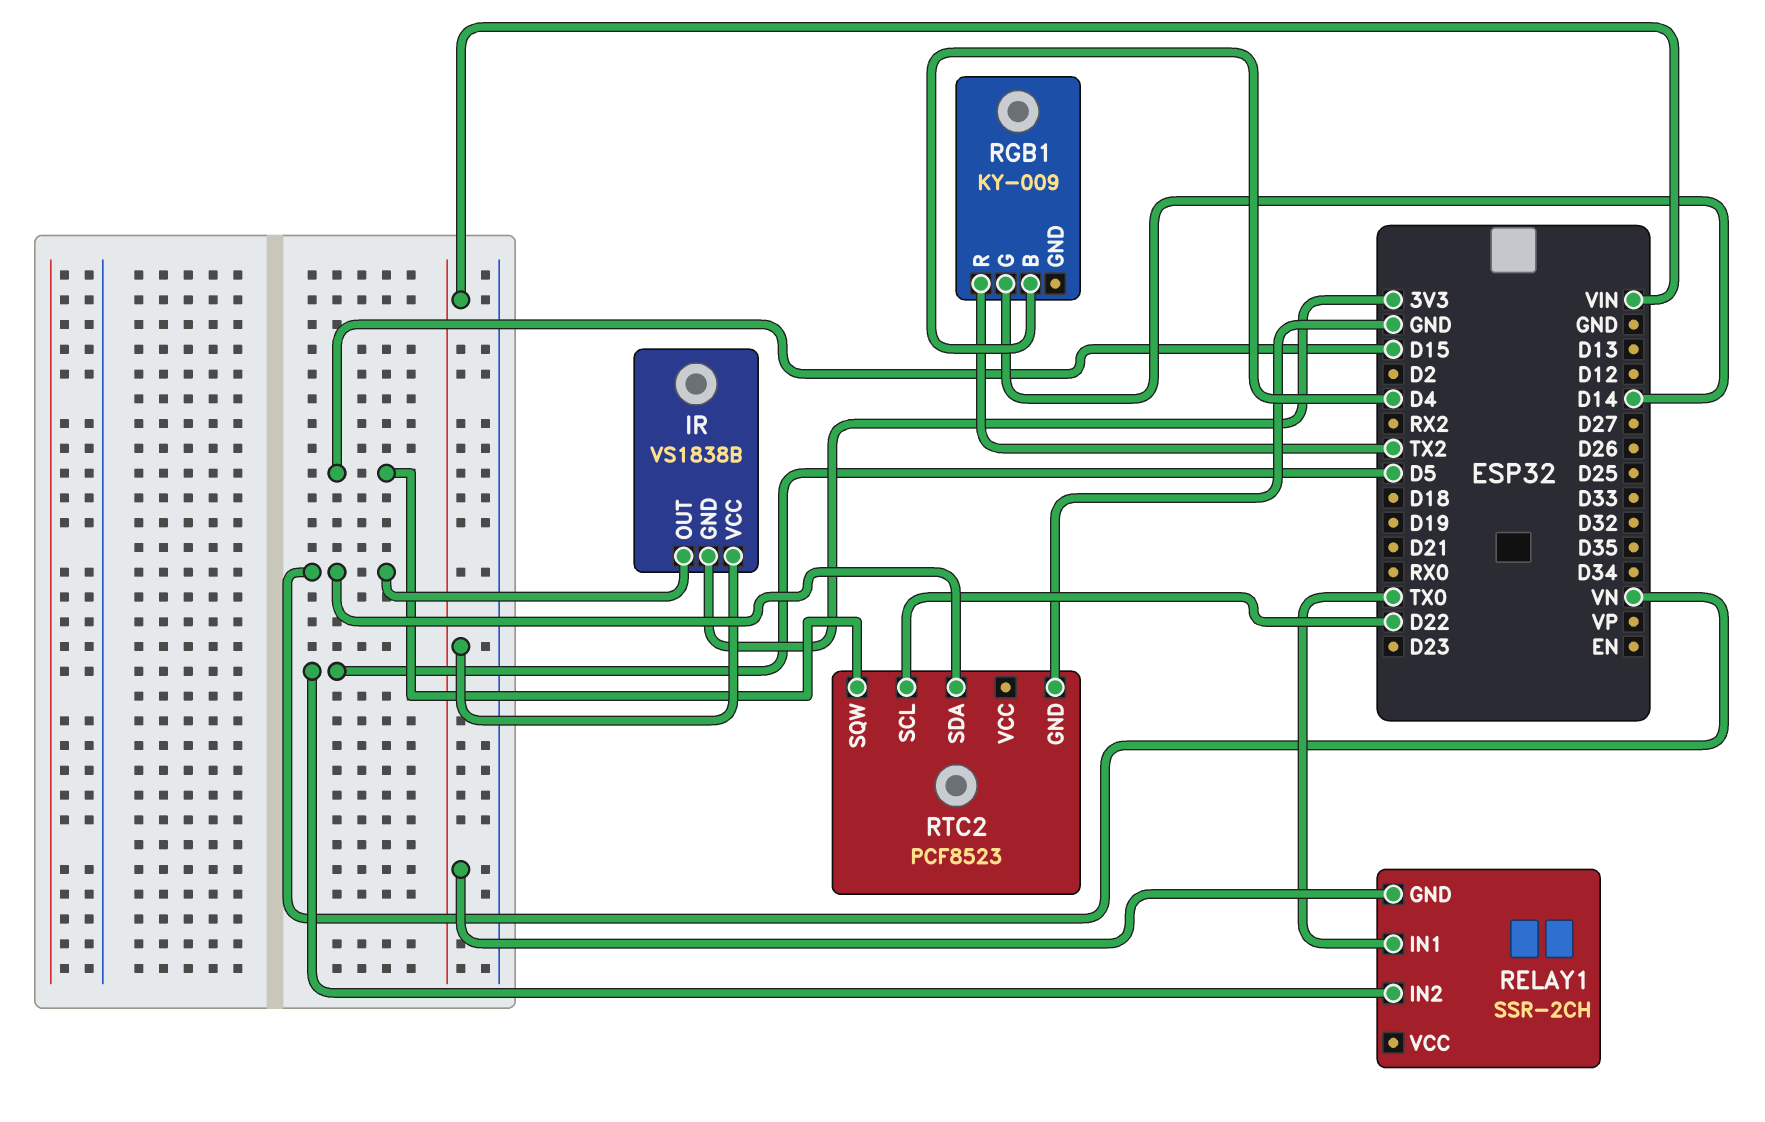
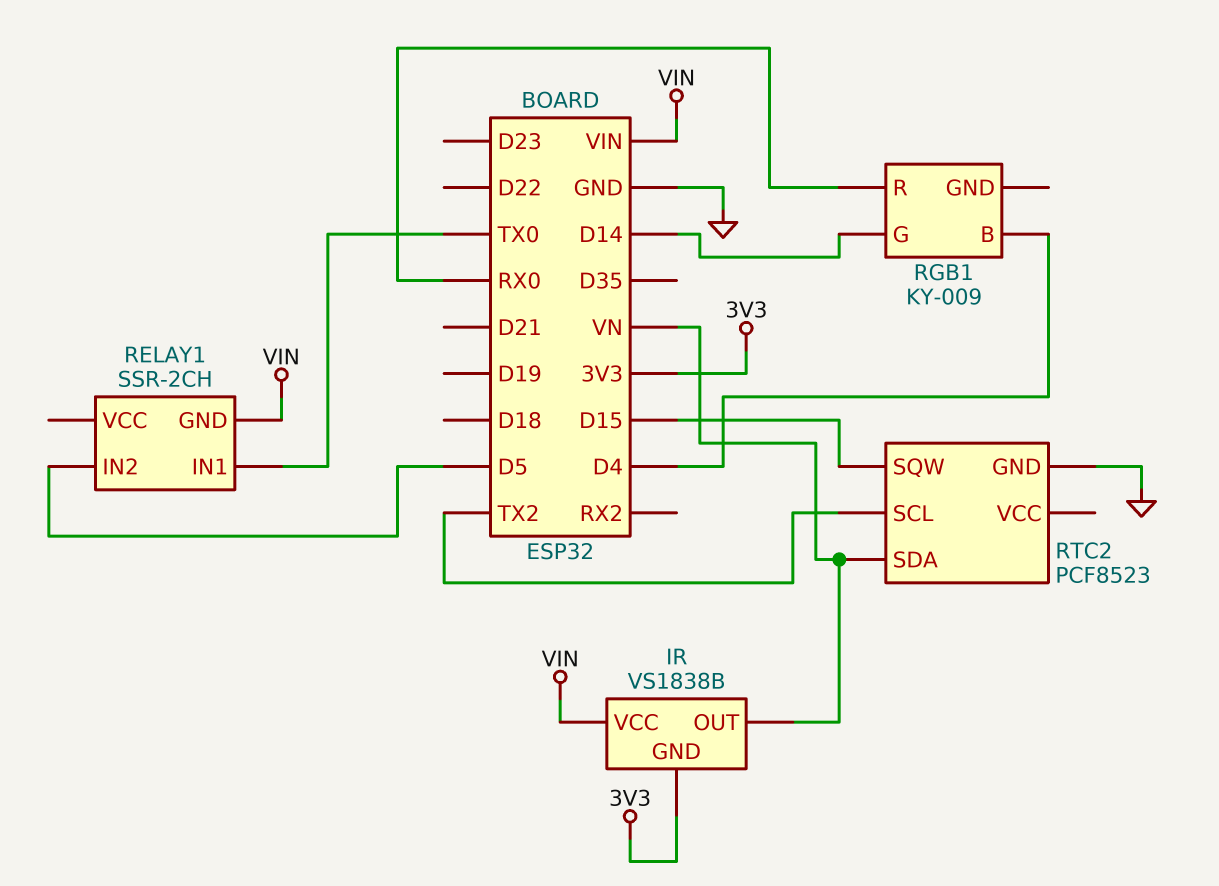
RGB1 pin R: TX2 -> RX0
RTC2 pin SCL: D22 -> TX2

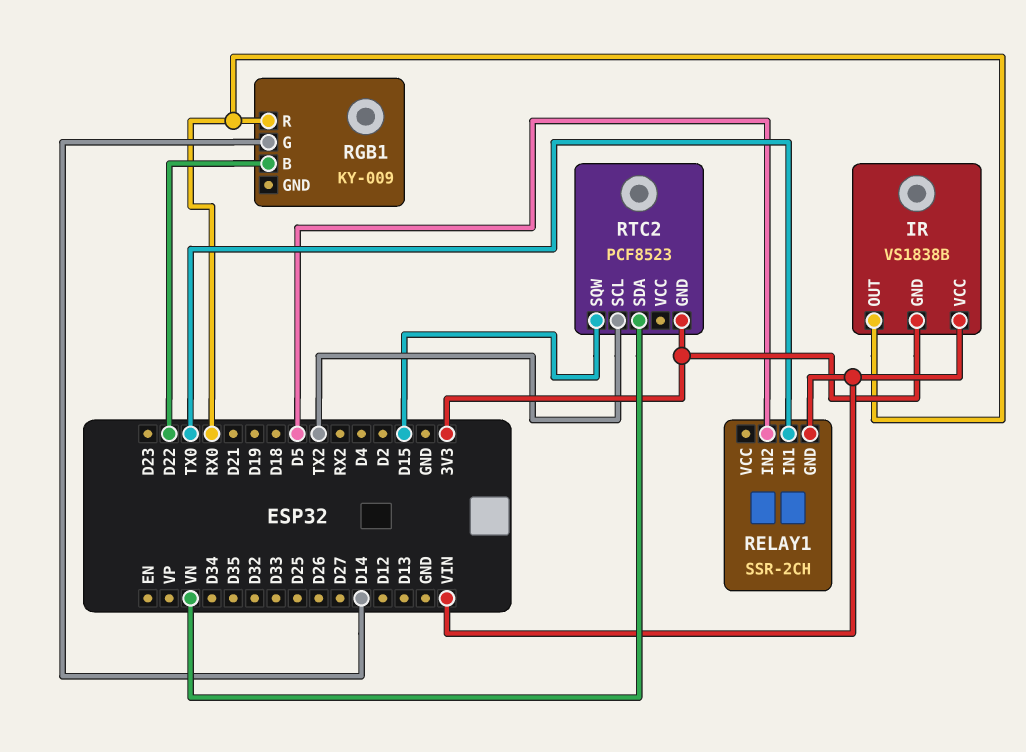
IR pin OUT: VN -> RX0
RGB1 pin B: D4 -> D22
RTC2 pin GND: GND -> 3V3

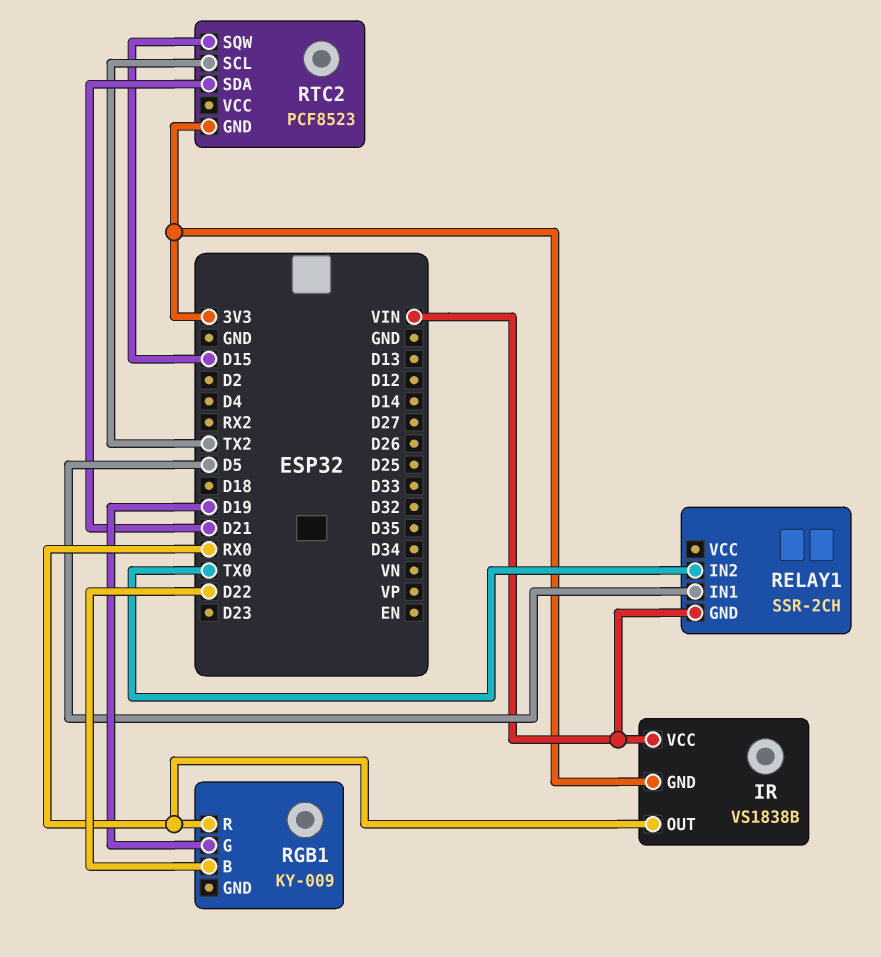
RELAY1 pin IN1: TX0 -> D5
RELAY1 pin IN2: D5 -> TX0
RGB1 pin G: D14 -> D19
RTC2 pin SDA: VN -> D21

